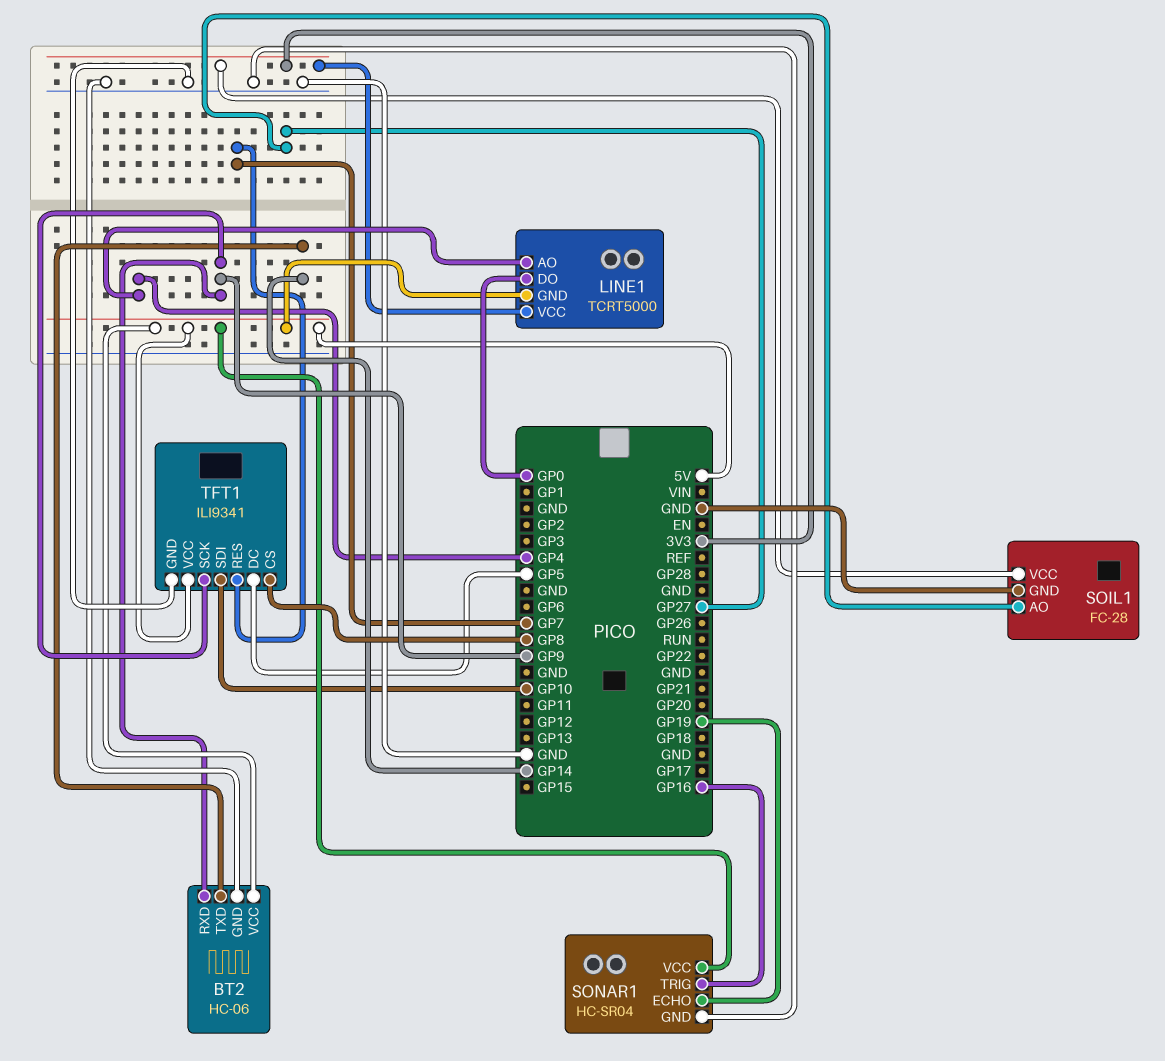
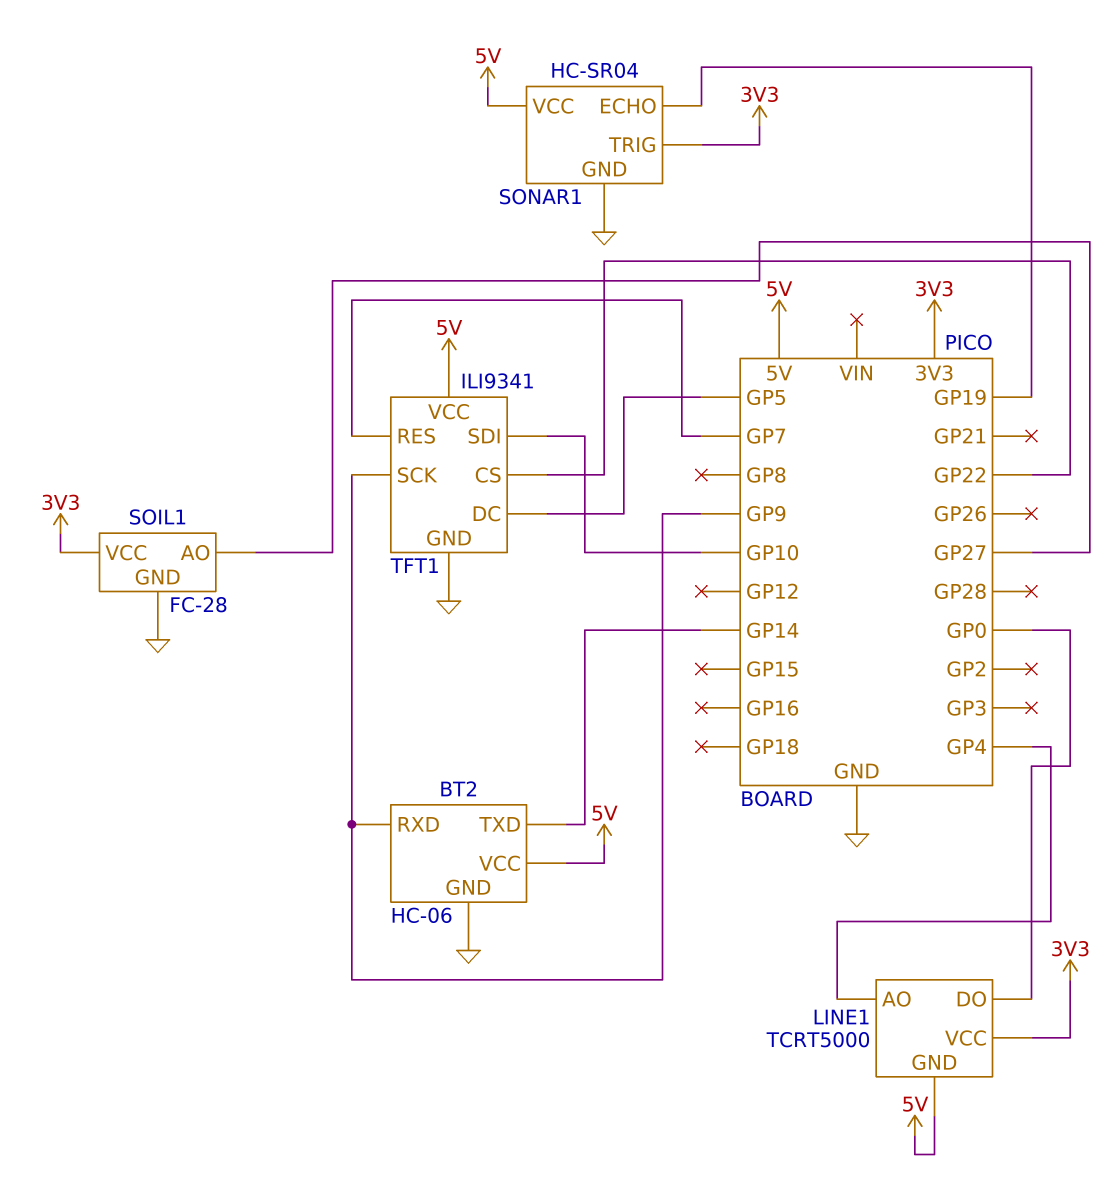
SONAR1 pin TRIG: GP16 -> 3V3
TFT1 pin CS: GP8 -> GP22

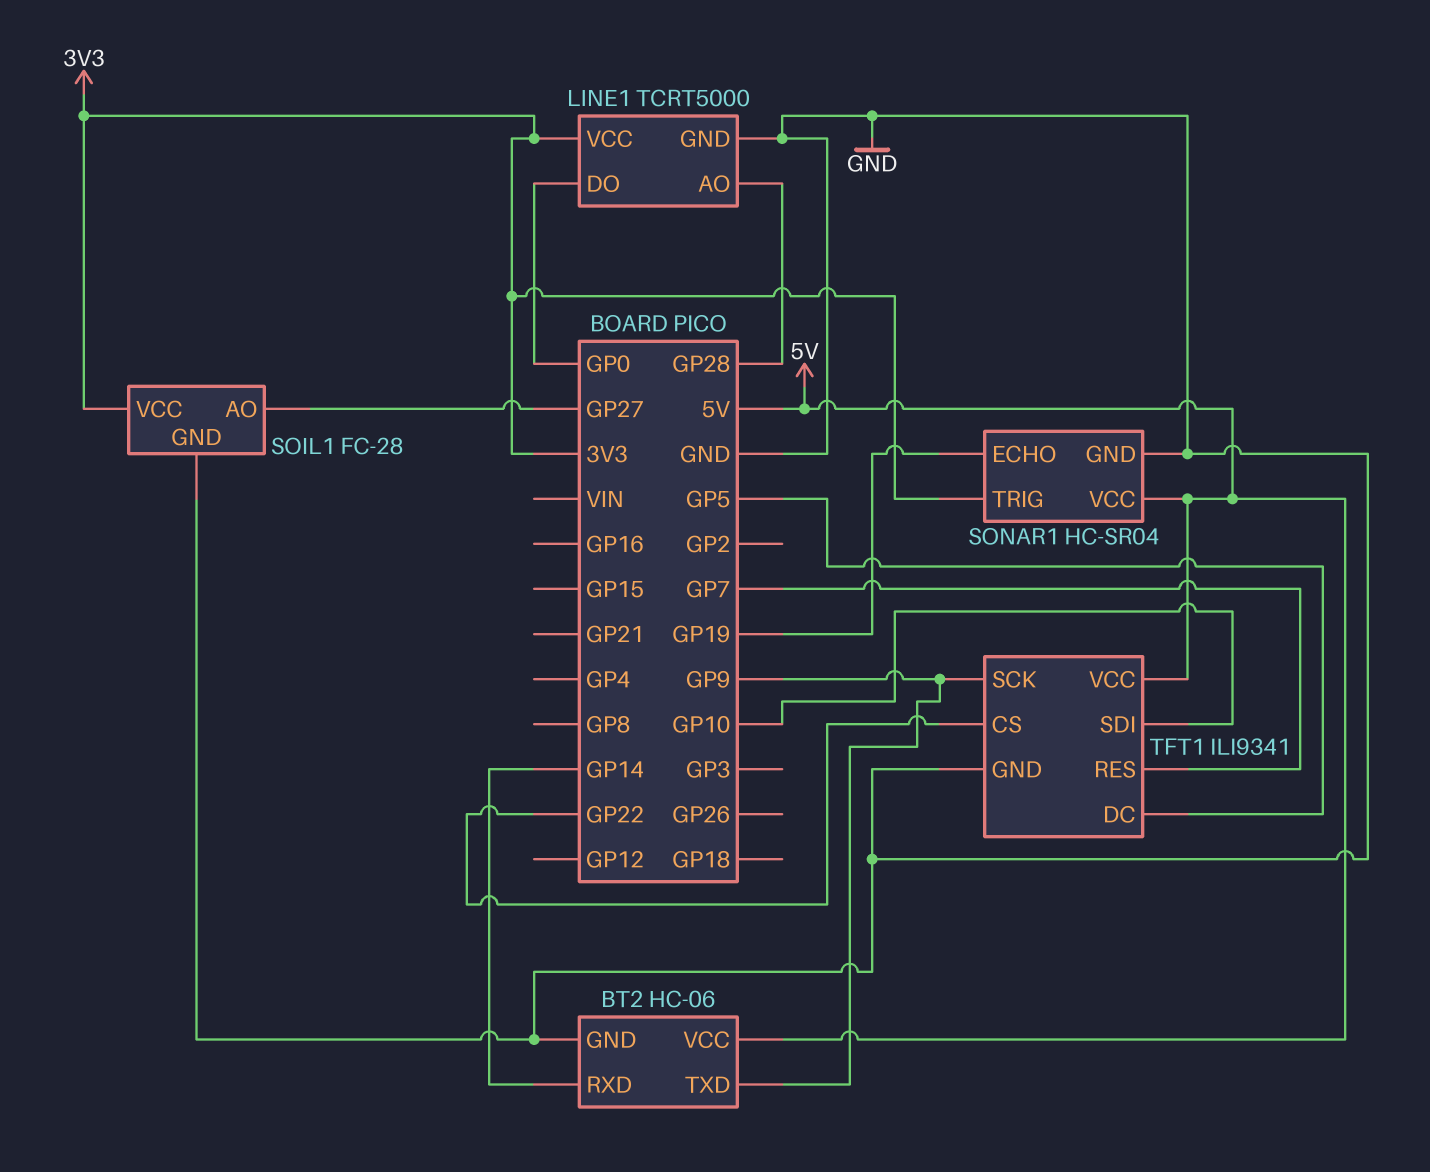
BT2 pin RXD: GP9 -> GP14
BT2 pin TXD: GP14 -> GP9
LINE1 pin AO: GP4 -> GP28
LINE1 pin GND: 5V -> GND

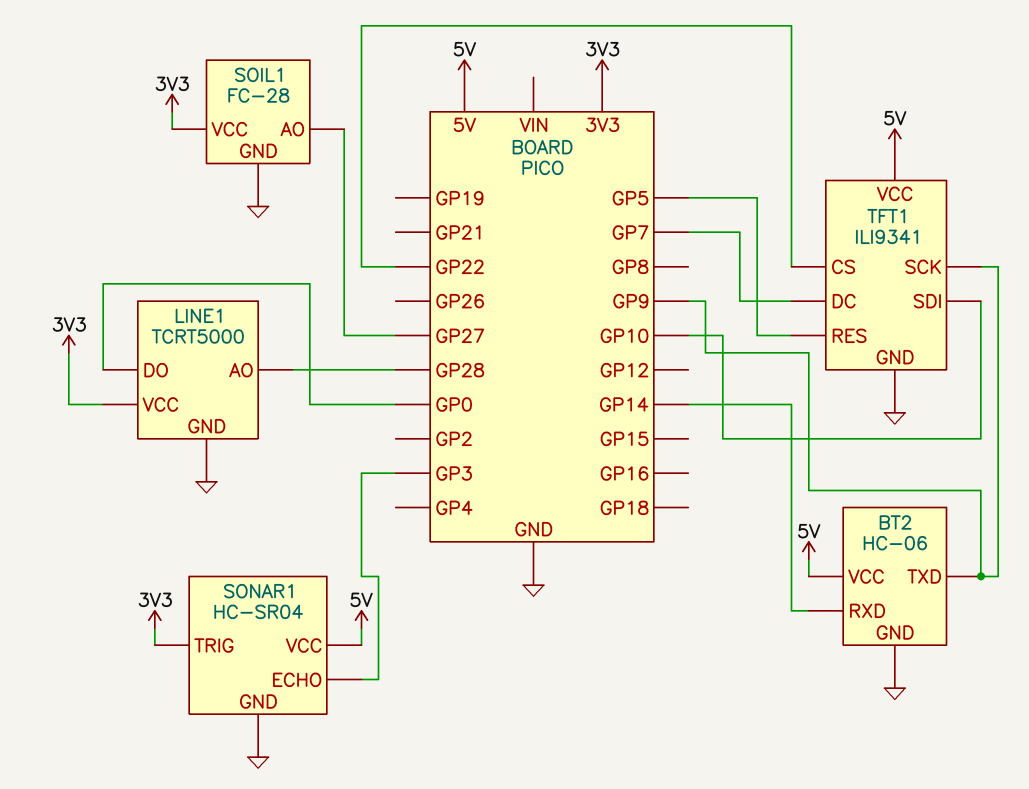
SONAR1 pin ECHO: GP19 -> GP3
TFT1 pin DC: GP5 -> GP7
TFT1 pin RES: GP7 -> GP5

